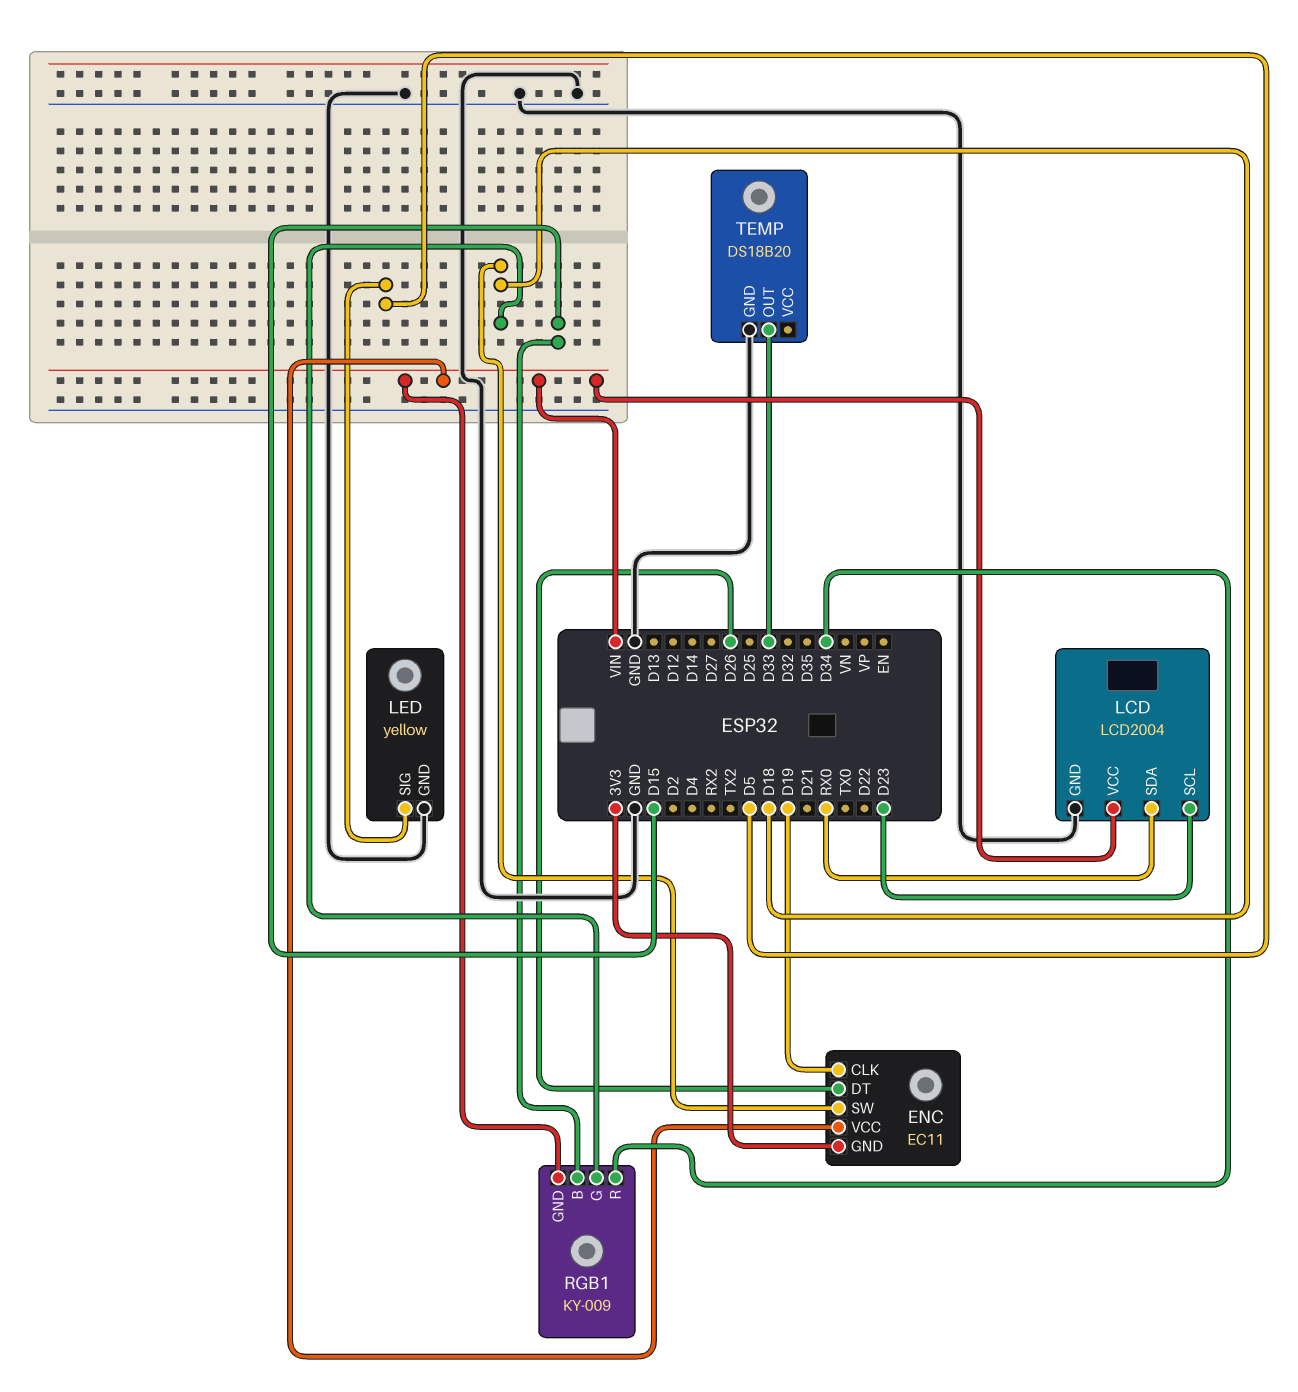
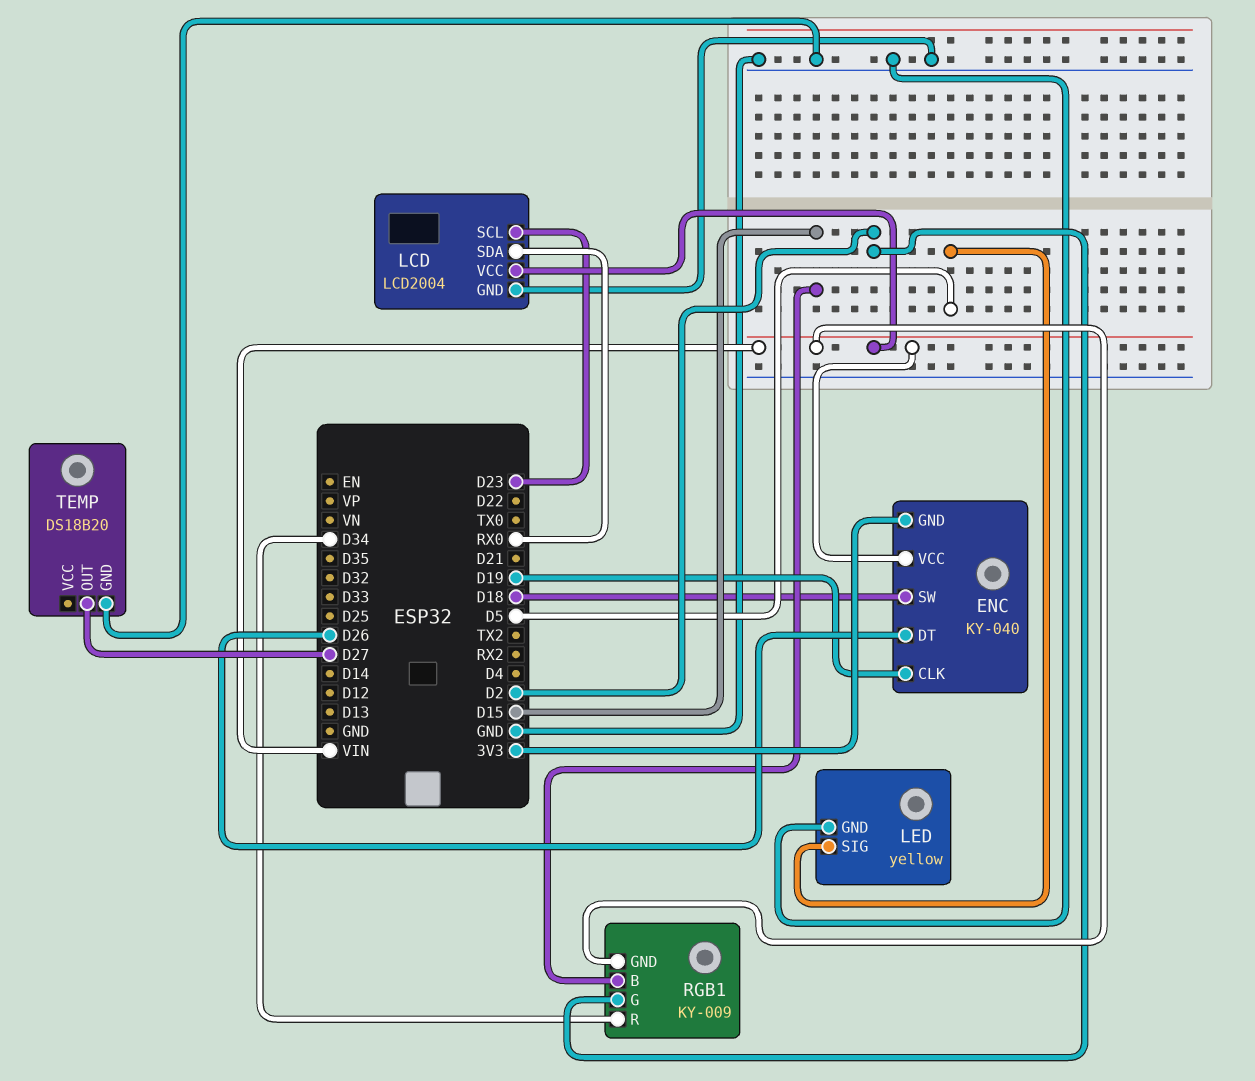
ENC: EC11 -> KY-040
RGB1 pin G: D18 -> D2
TEMP pin OUT: D33 -> D27

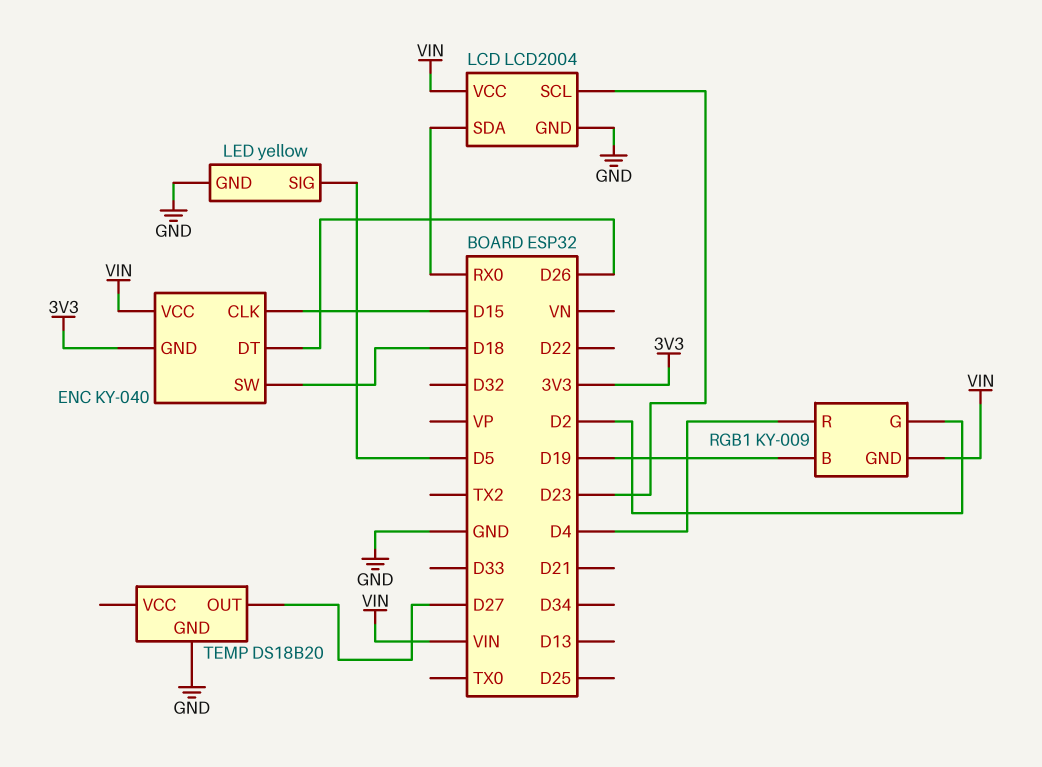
ENC pin CLK: D19 -> D15
RGB1 pin B: D15 -> D19
RGB1 pin R: D34 -> D4

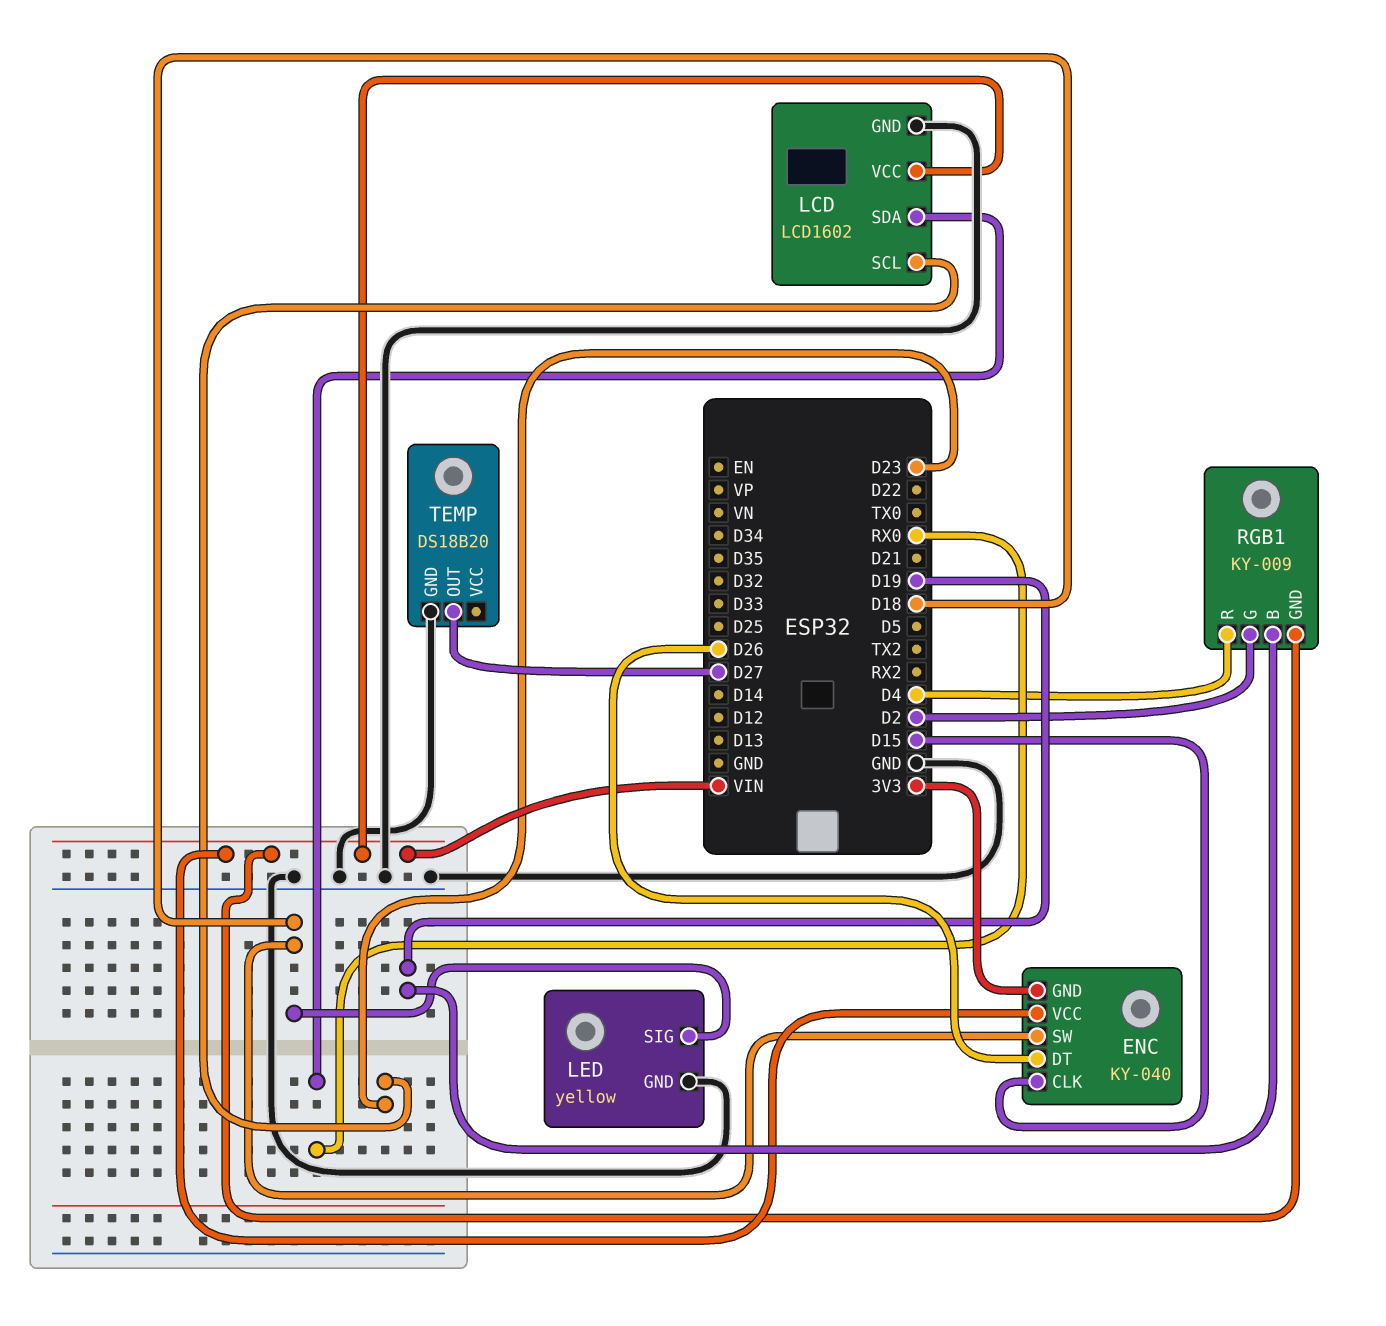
LCD: LCD2004 -> LCD1602
LED pin SIG: D5 -> D18

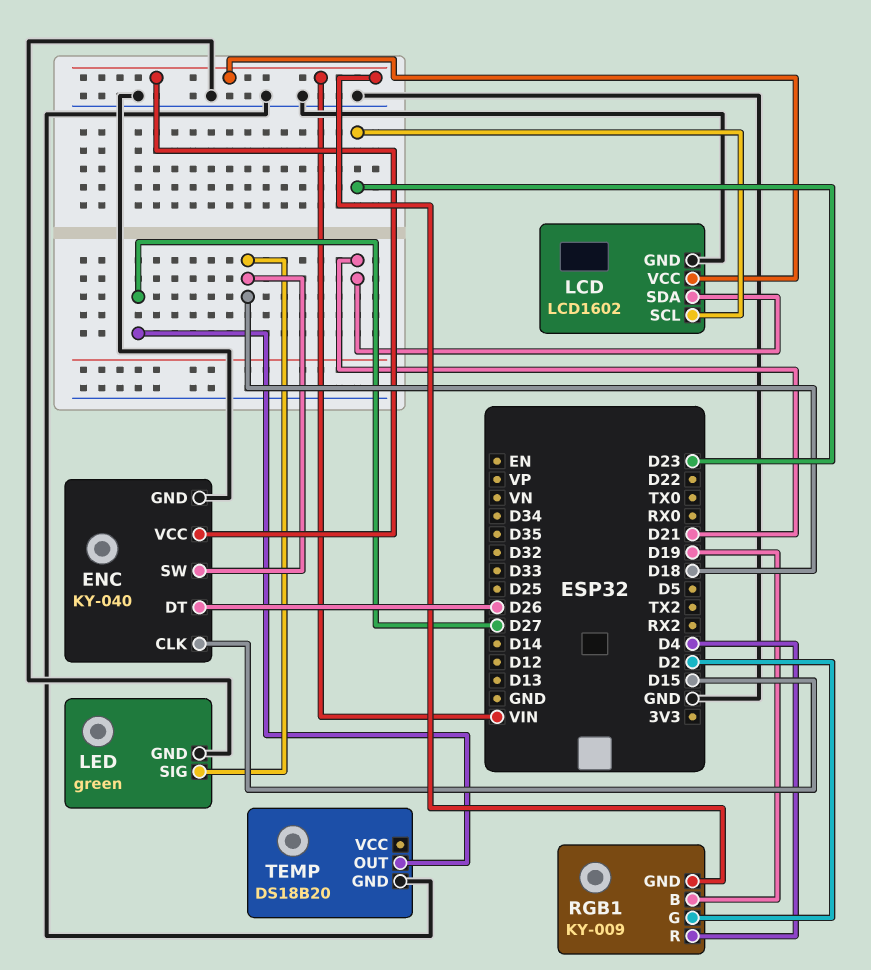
ENC pin GND: 3V3 -> GND
LCD pin SDA: RX0 -> D21
LED: yellow -> green

